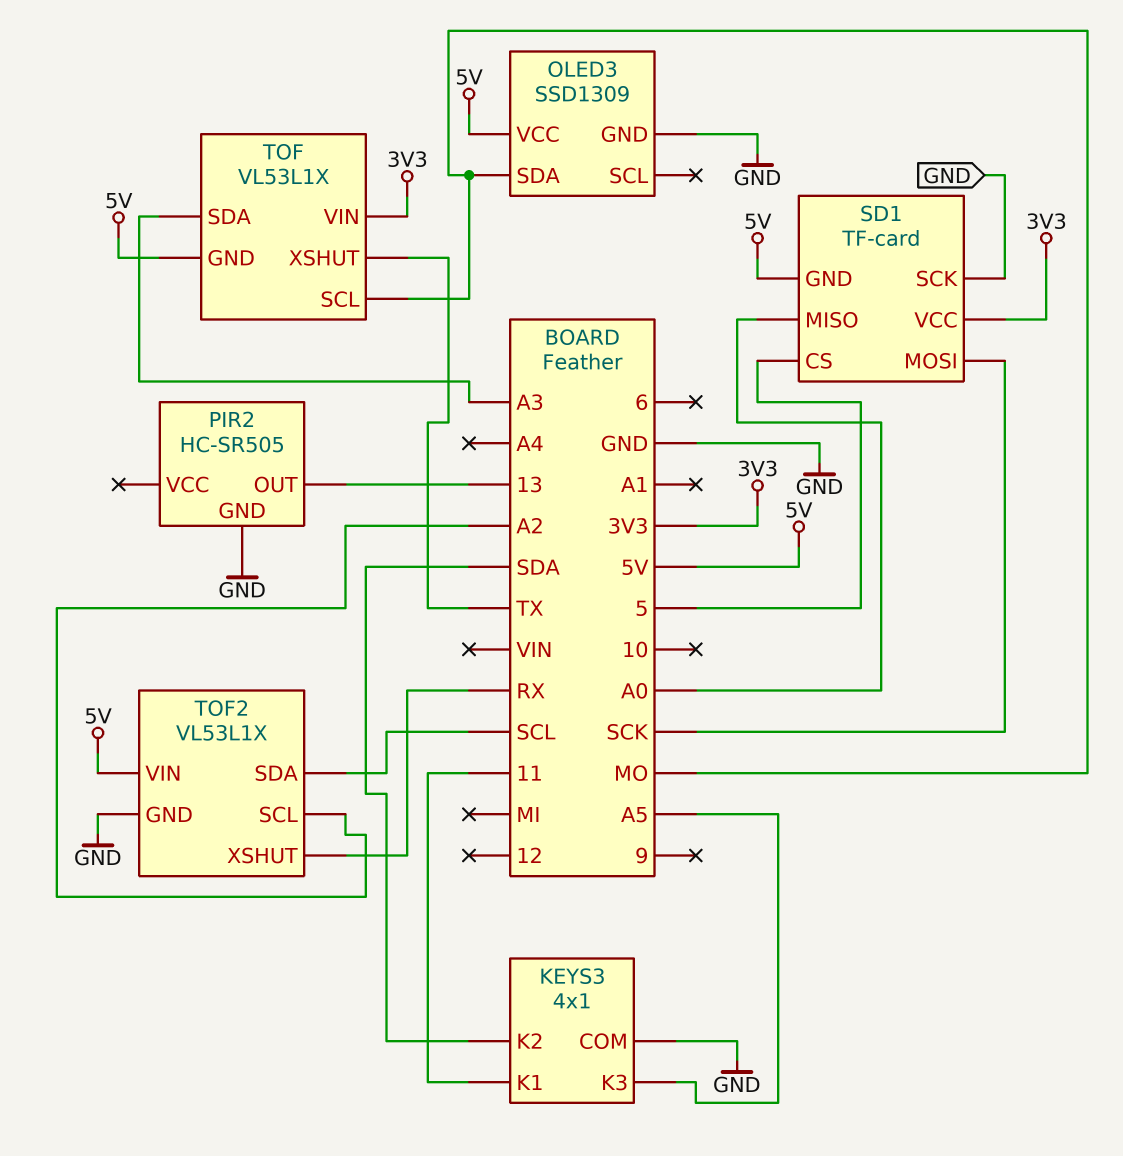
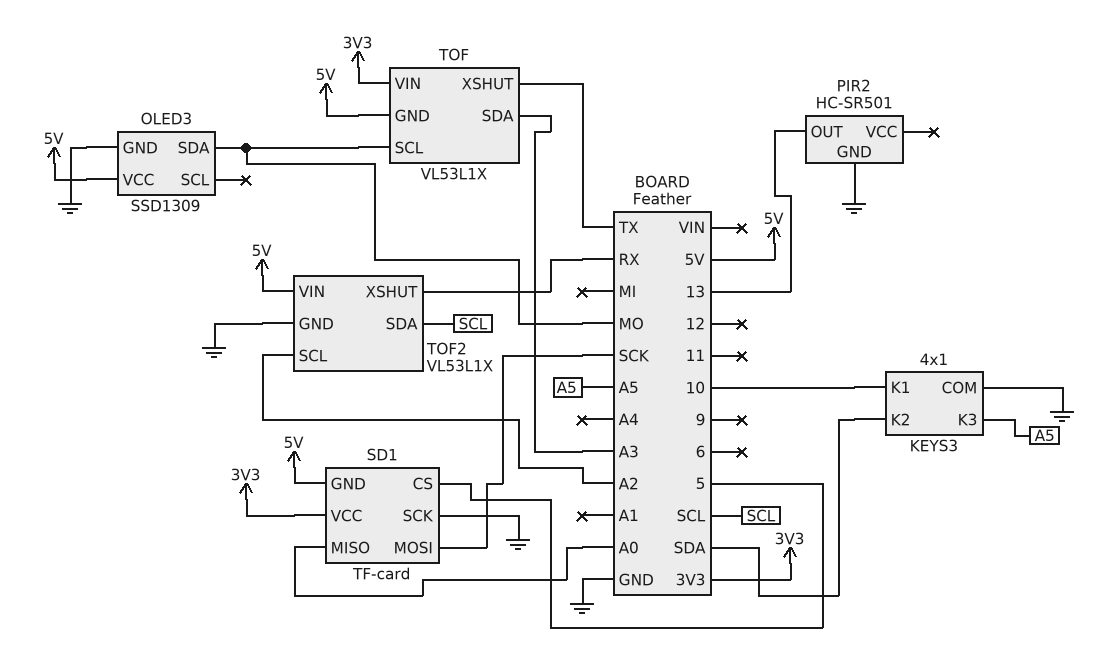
KEYS3 pin K1: 11 -> 10
PIR2: HC-SR505 -> HC-SR501

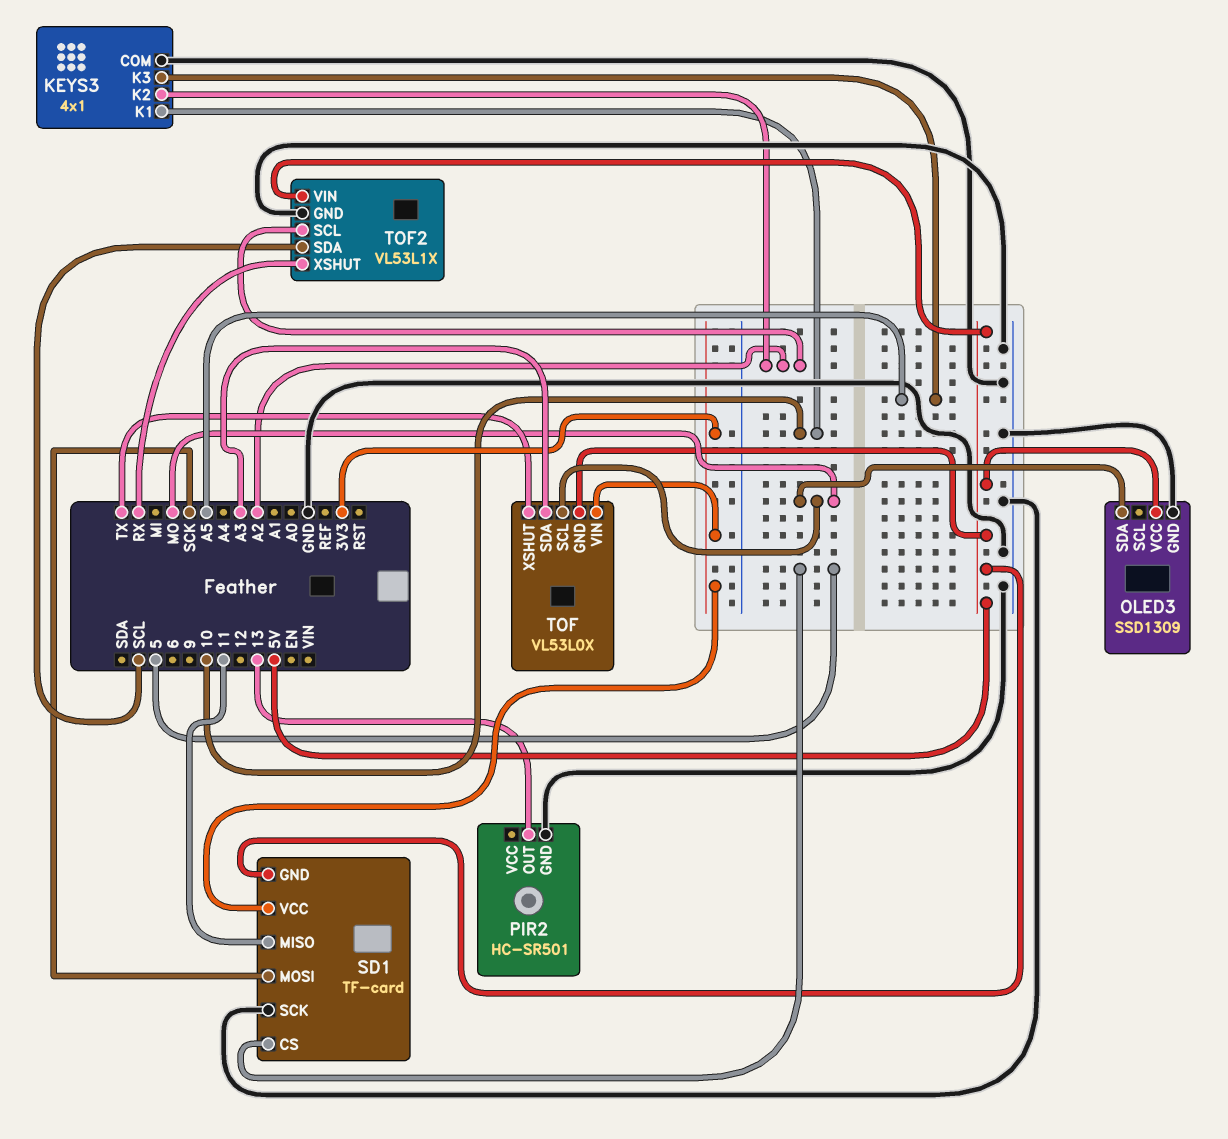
KEYS3 pin K2: SDA -> A2
SD1 pin MISO: A0 -> 11
TOF: VL53L1X -> VL53L0X

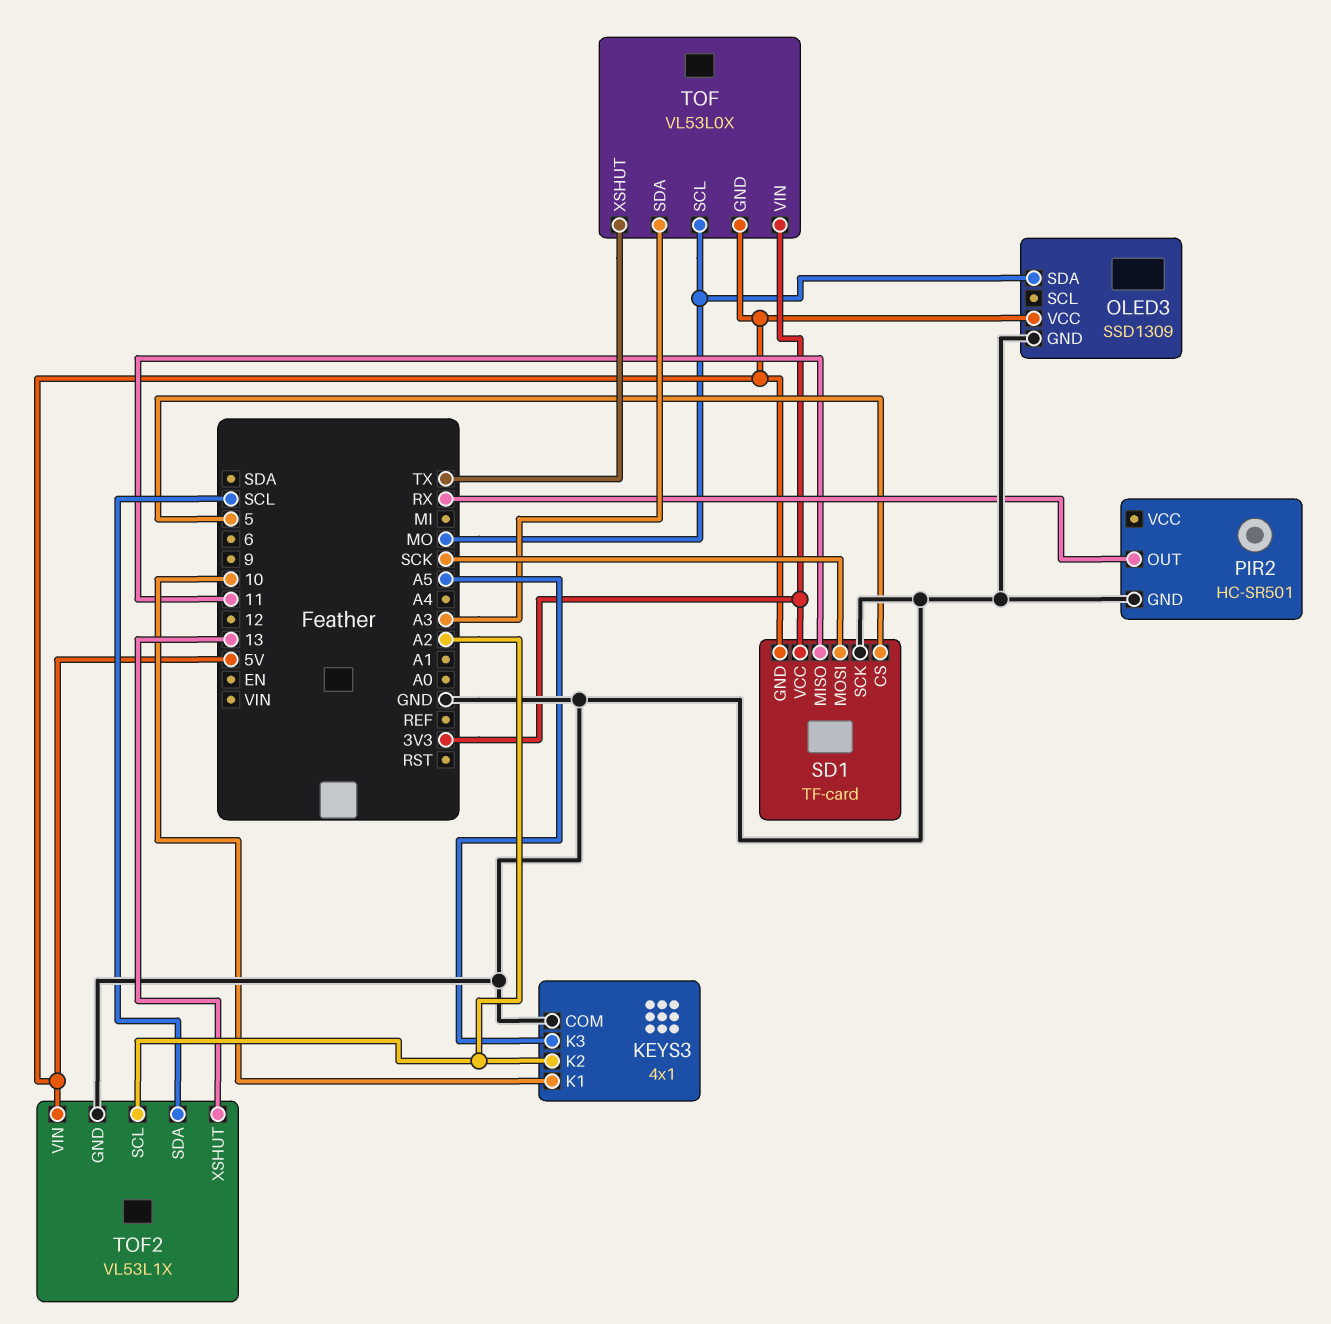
PIR2 pin OUT: 13 -> RX
TOF2 pin XSHUT: RX -> 13

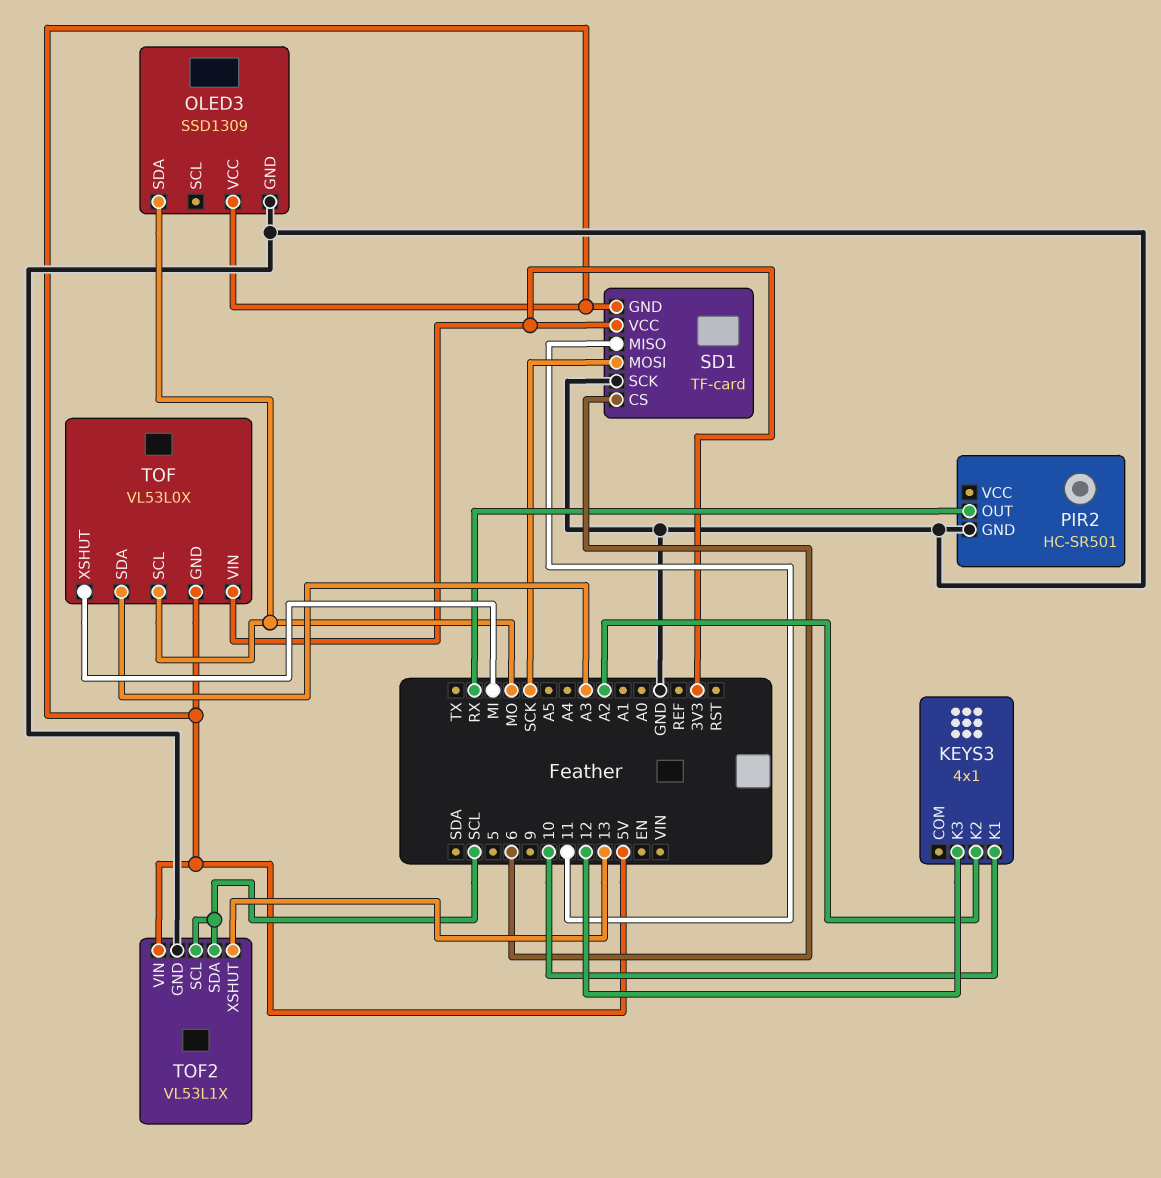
KEYS3 pin COM: GND -> none
KEYS3 pin K3: A5 -> 12
SD1 pin CS: 5 -> 6
TOF pin XSHUT: TX -> MI
TOF2 pin SCL: A2 -> SCL

